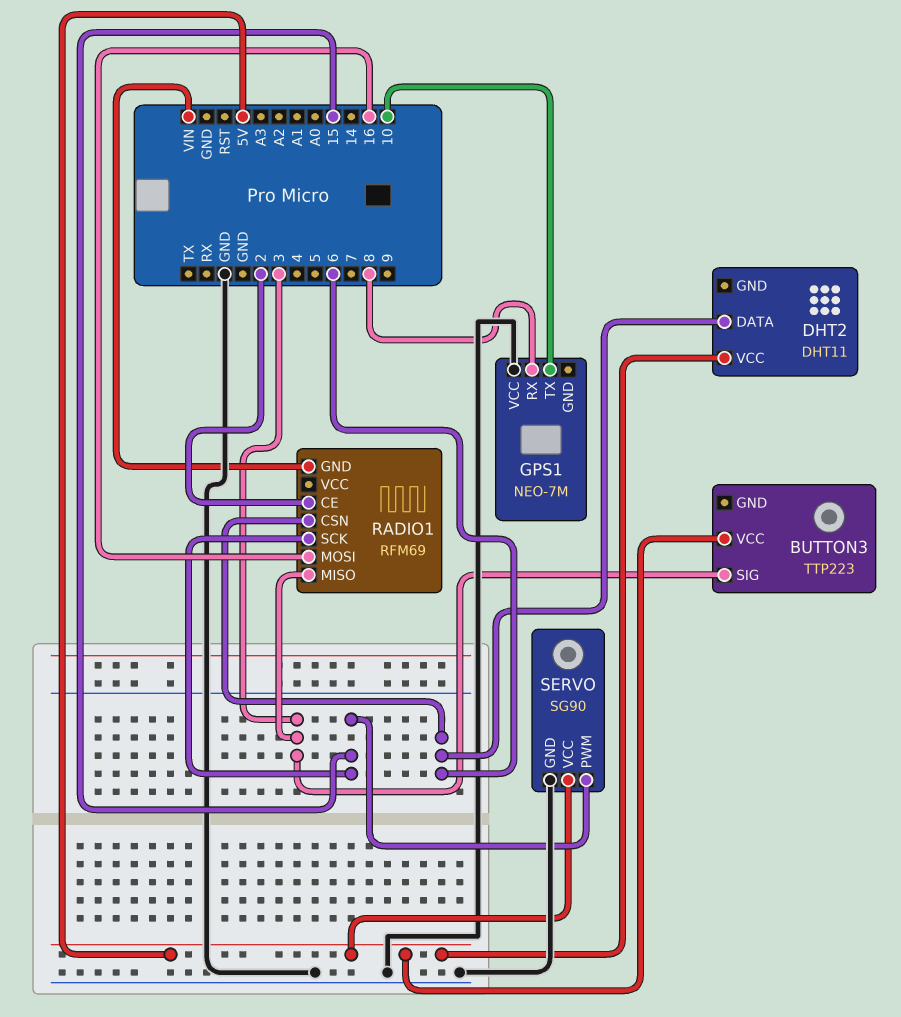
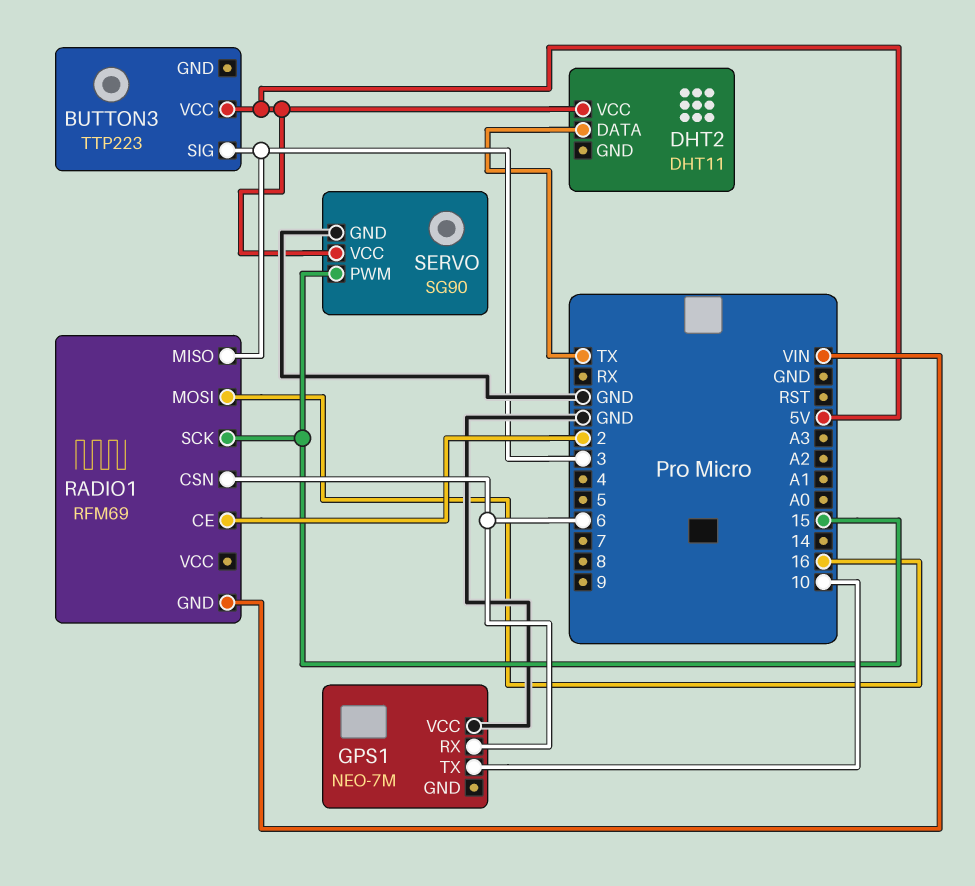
DHT2 pin DATA: 6 -> TX
GPS1 pin RX: 8 -> 6

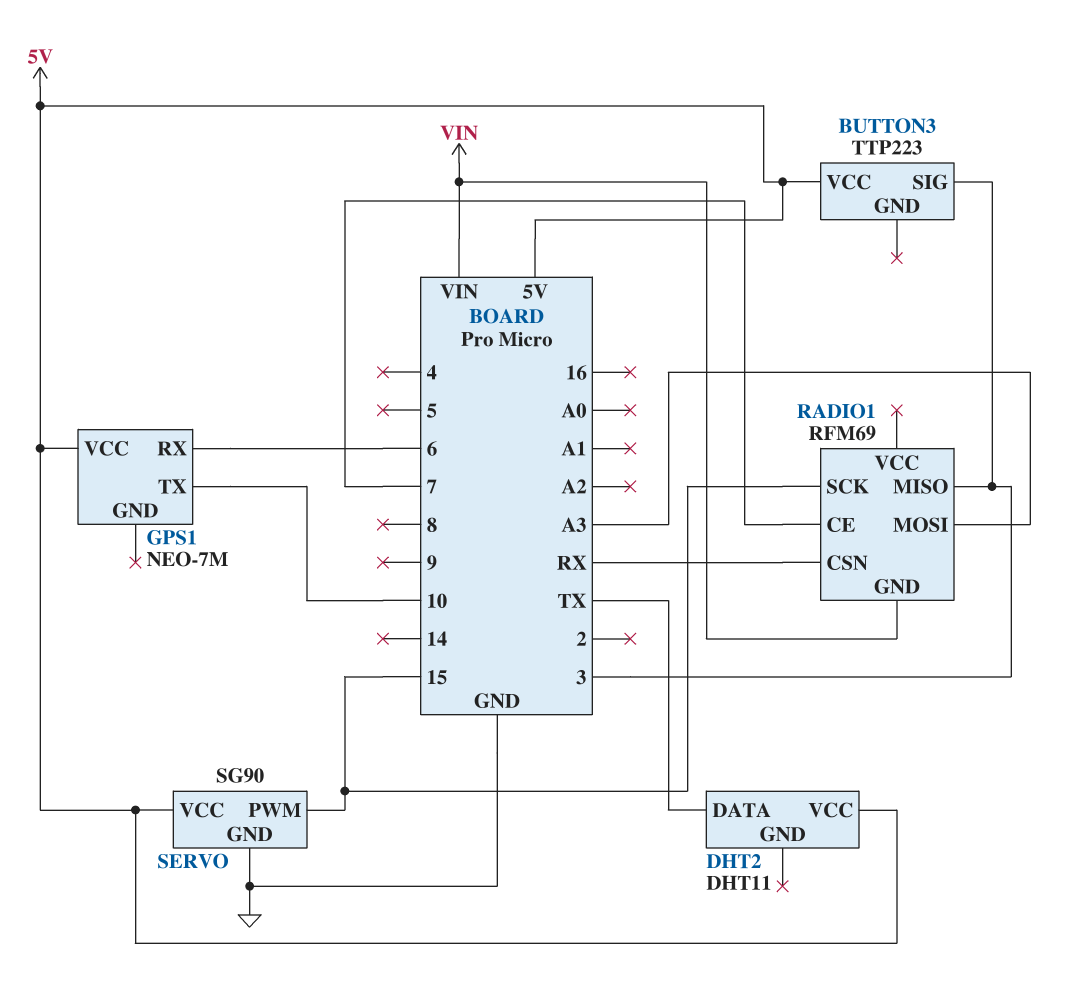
GPS1 pin VCC: GND -> 5V
RADIO1 pin CE: 2 -> 7
RADIO1 pin CSN: 6 -> RX
RADIO1 pin MOSI: 16 -> A3

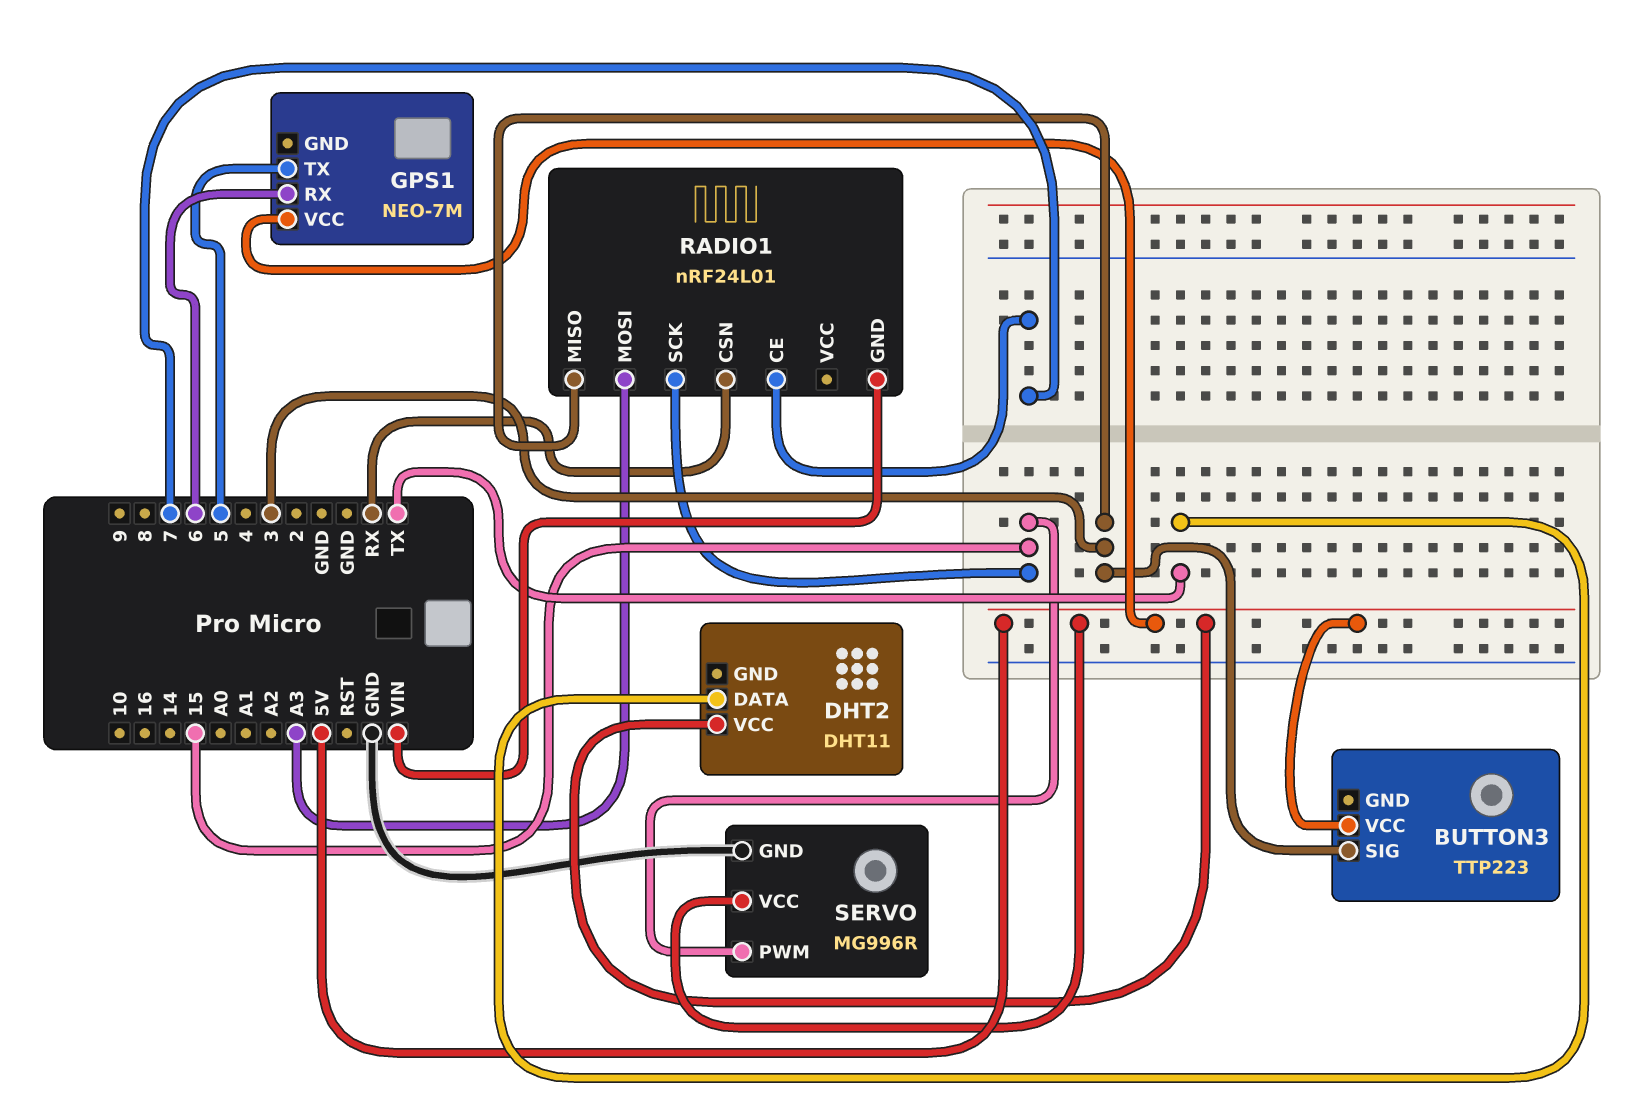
GPS1 pin TX: 10 -> 5
RADIO1: RFM69 -> nRF24L01
SERVO: SG90 -> MG996R

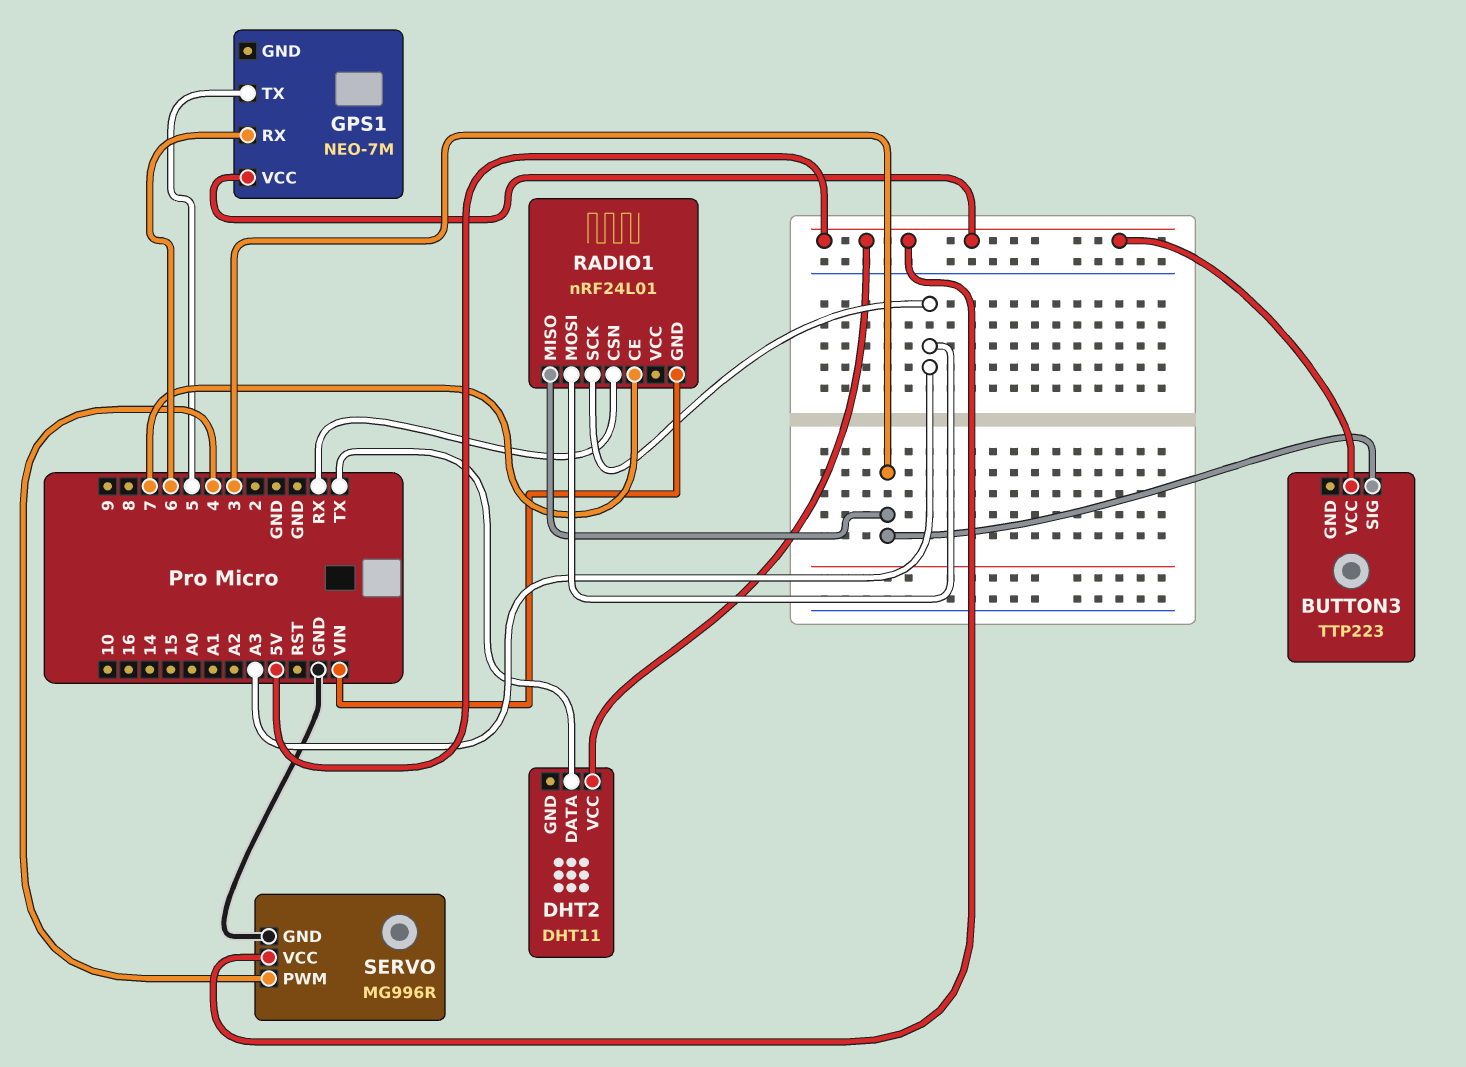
RADIO1 pin SCK: 15 -> A3
SERVO pin PWM: 15 -> 4

